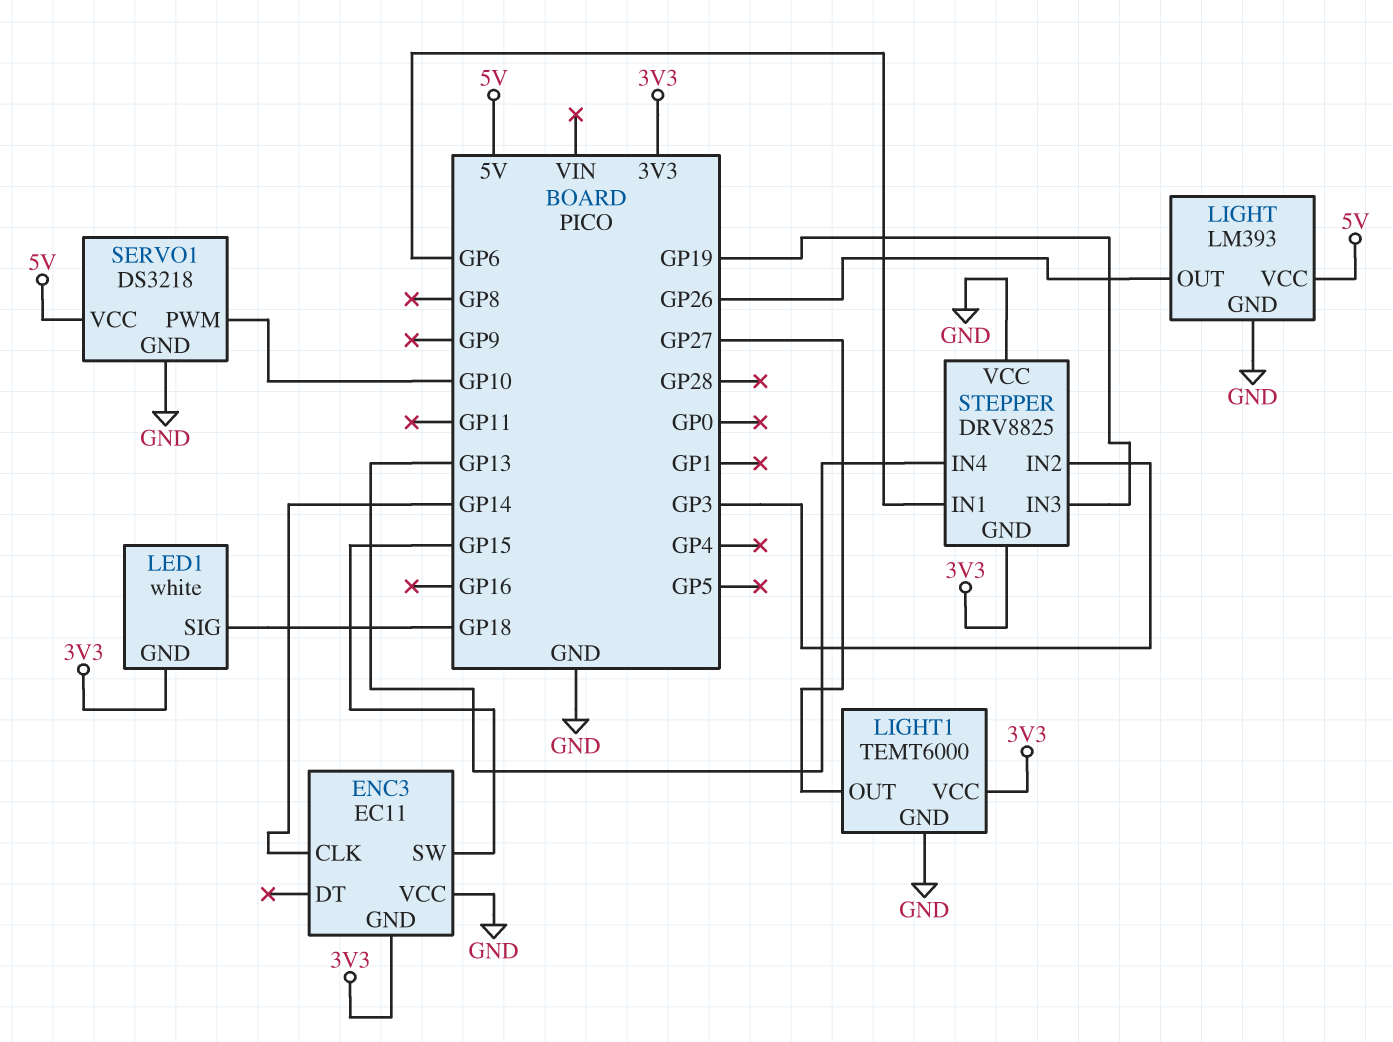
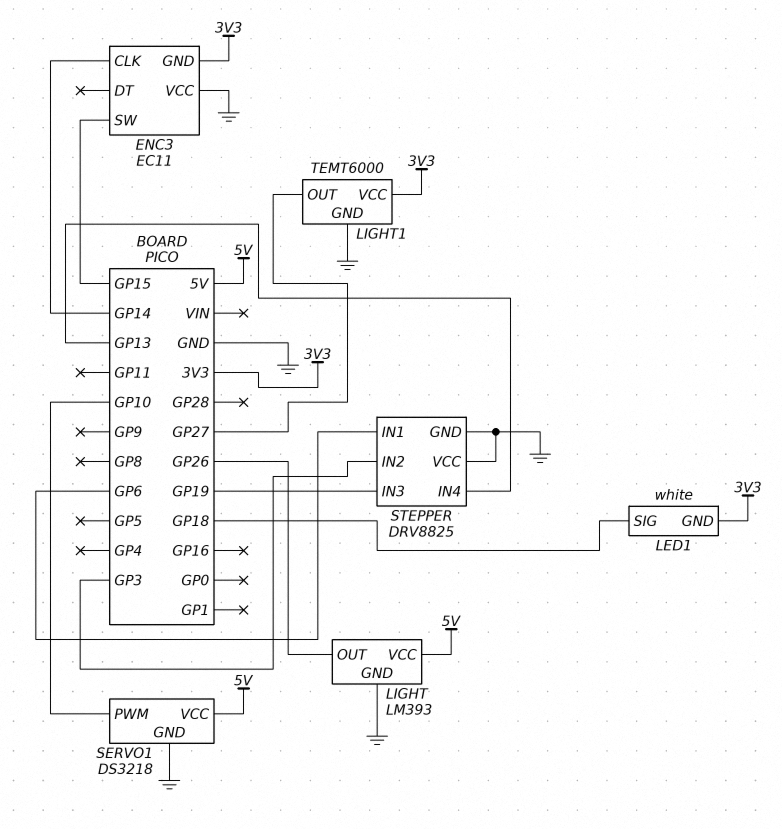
STEPPER pin GND: 3V3 -> GND

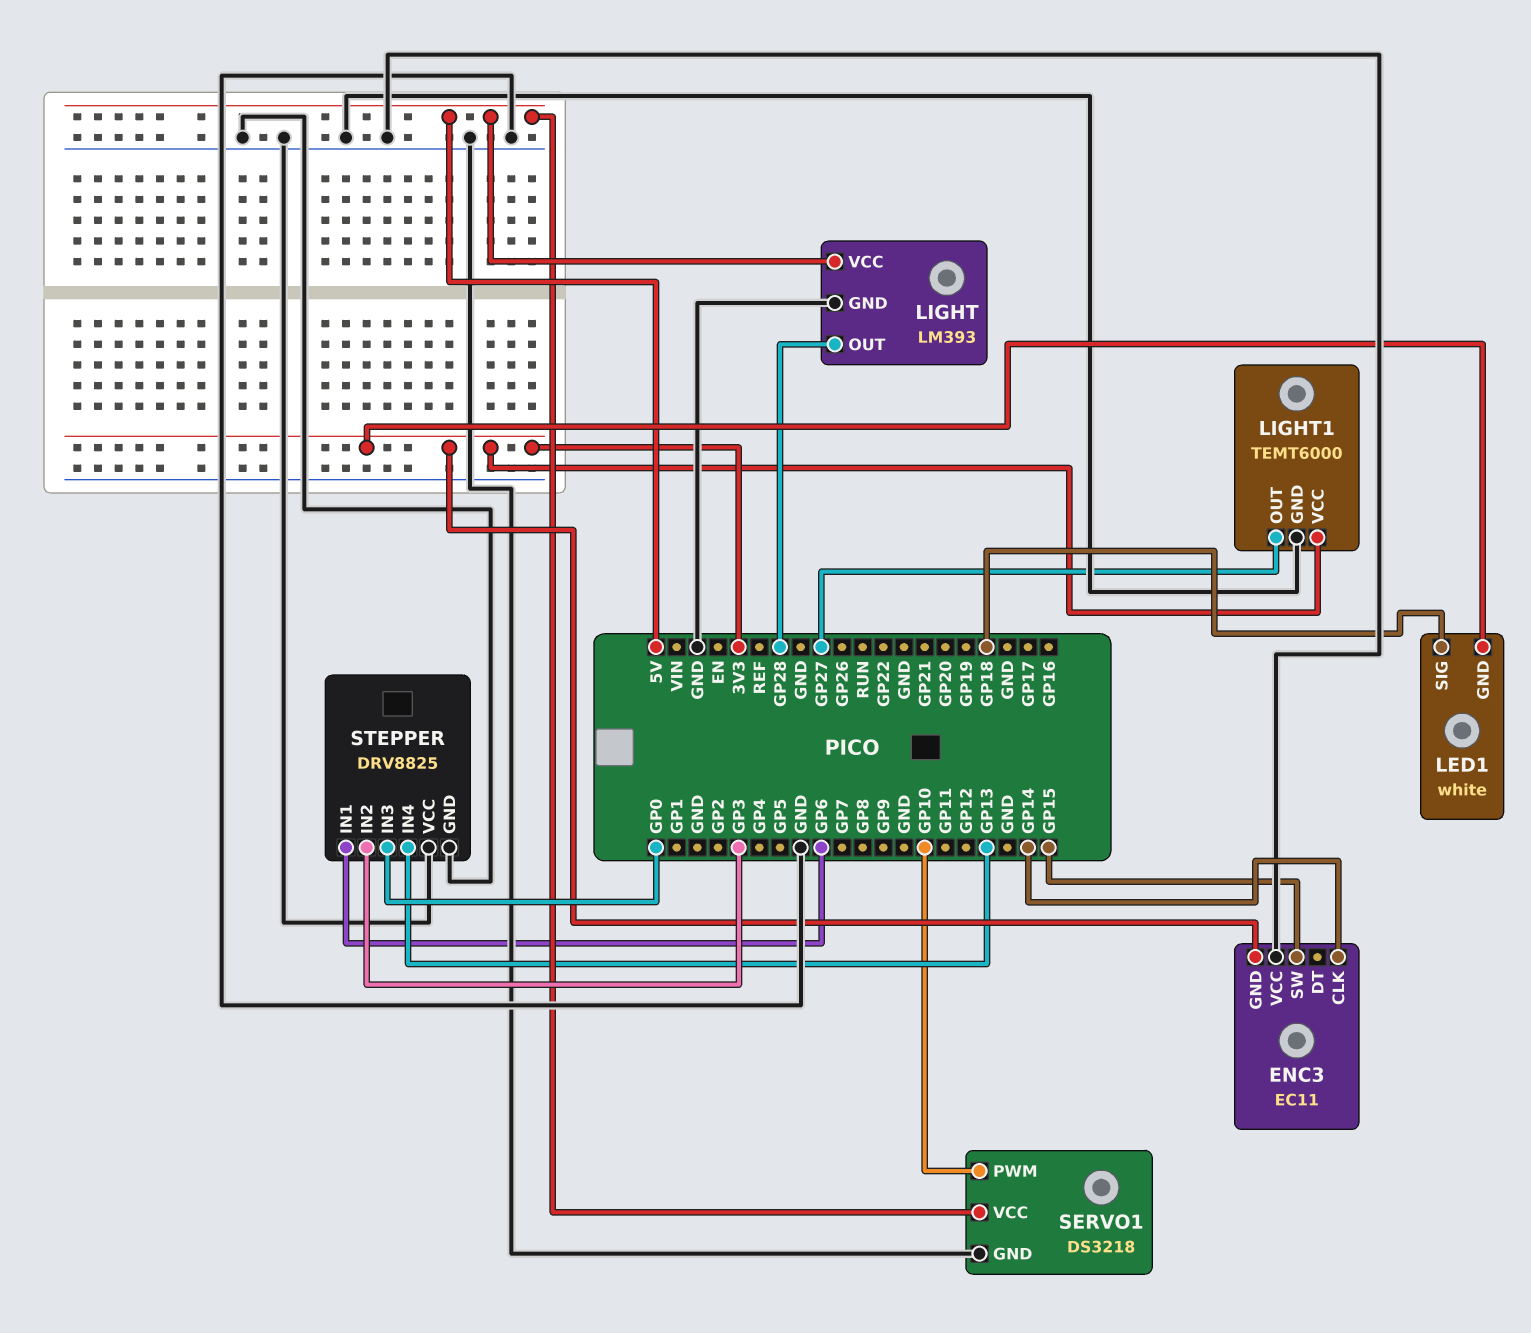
LIGHT pin OUT: GP26 -> GP28
STEPPER pin IN3: GP19 -> GP0

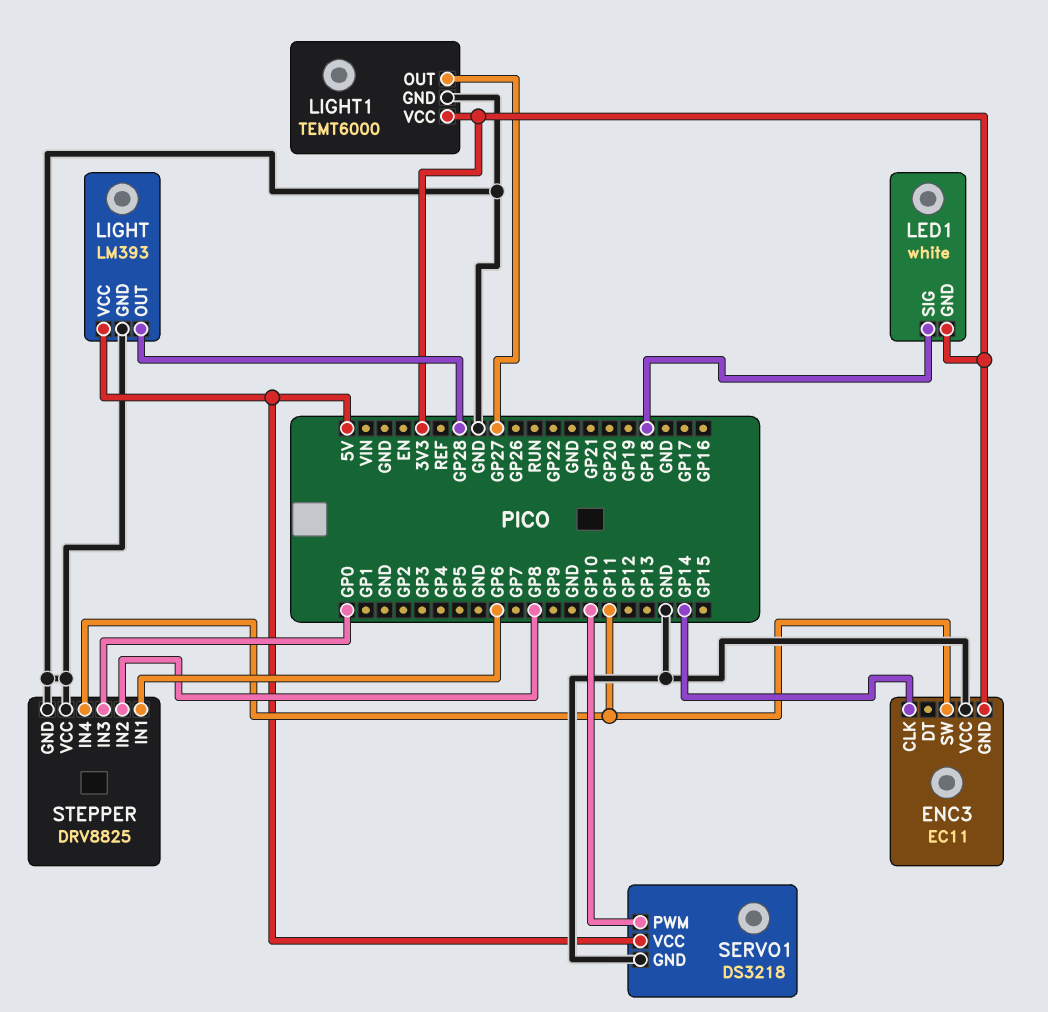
ENC3 pin SW: GP15 -> GP11
STEPPER pin IN2: GP3 -> GP8
STEPPER pin IN4: GP13 -> GP11

